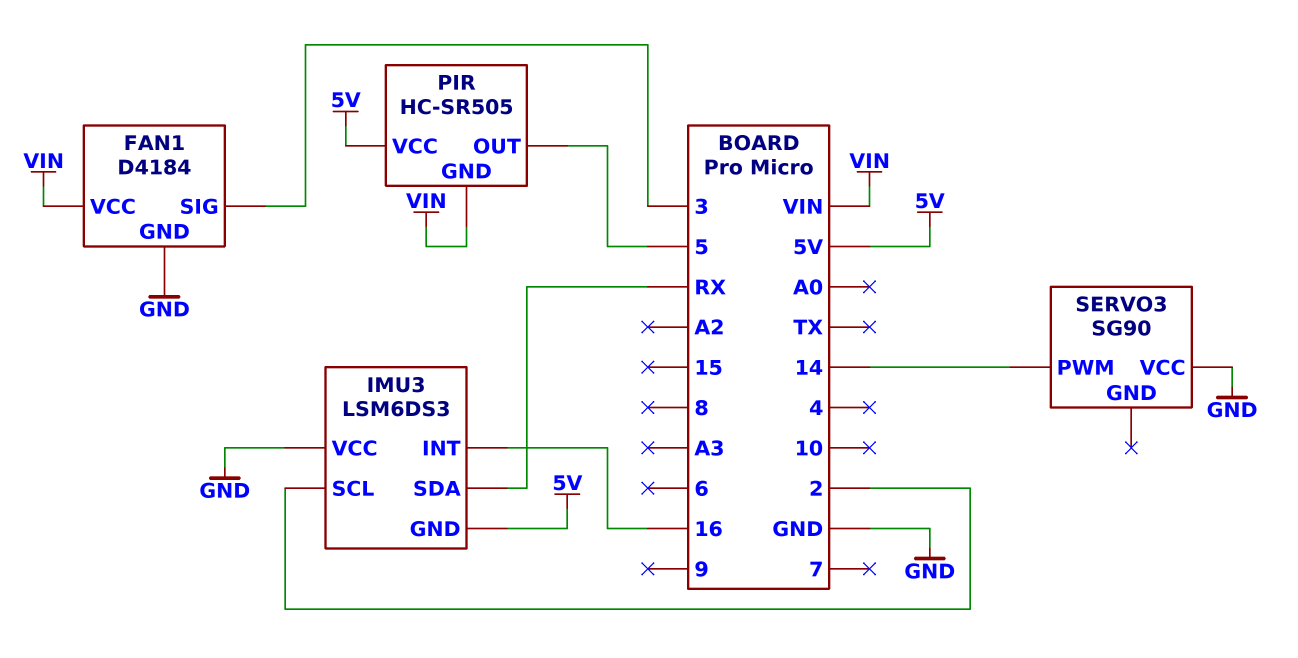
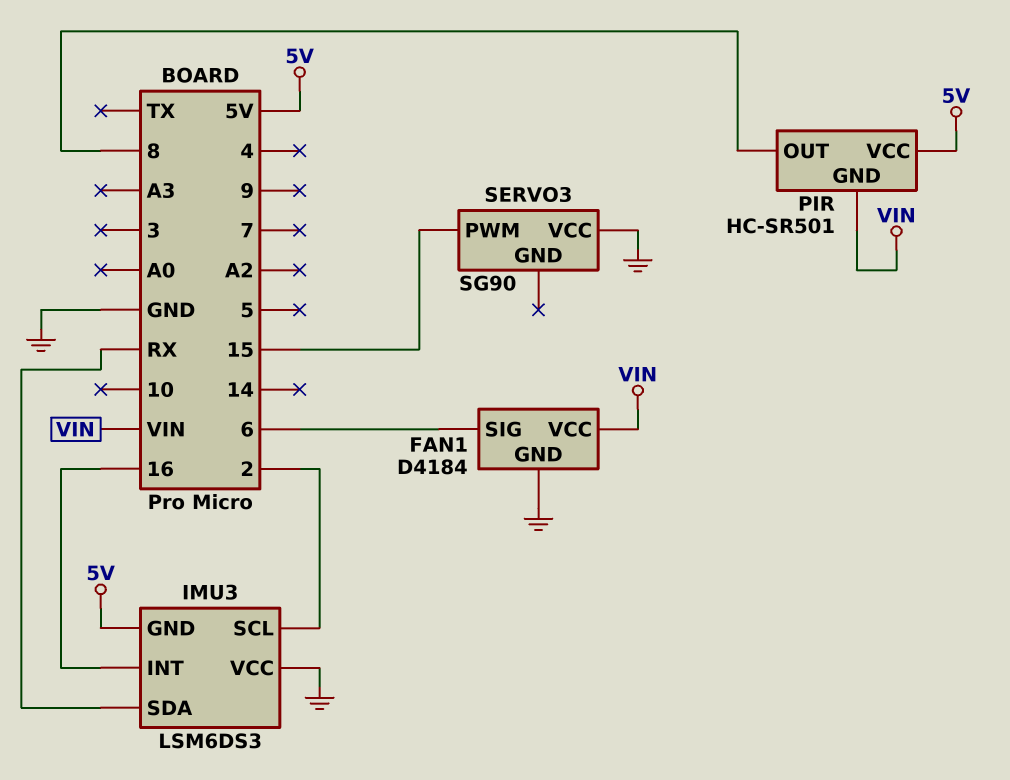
FAN1 pin SIG: 3 -> 6
PIR: HC-SR505 -> HC-SR501
PIR pin OUT: 5 -> 8
SERVO3 pin PWM: 14 -> 15

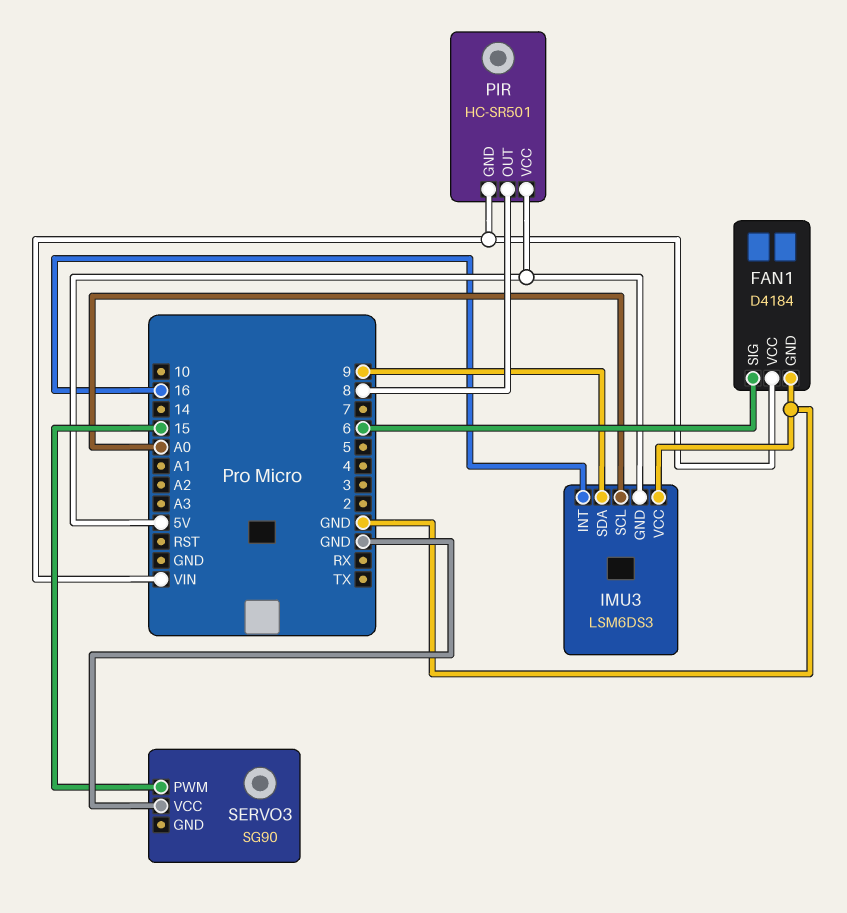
IMU3 pin SCL: 2 -> A0
IMU3 pin SDA: RX -> 9

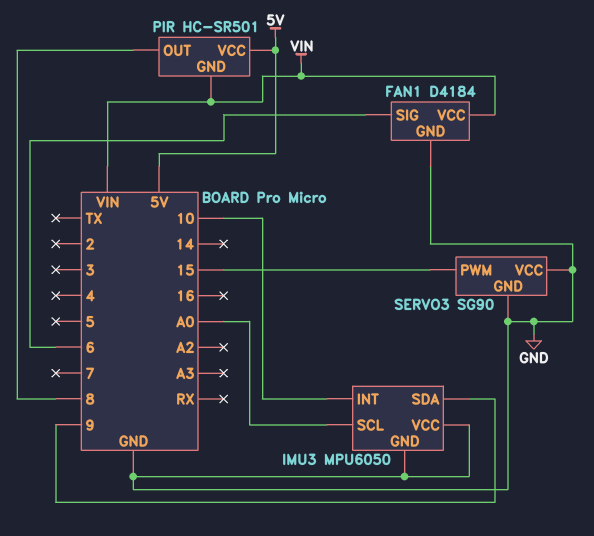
IMU3: LSM6DS3 -> MPU6050
IMU3 pin GND: 5V -> GND
IMU3 pin INT: 16 -> 10
SERVO3 pin GND: none -> GND

